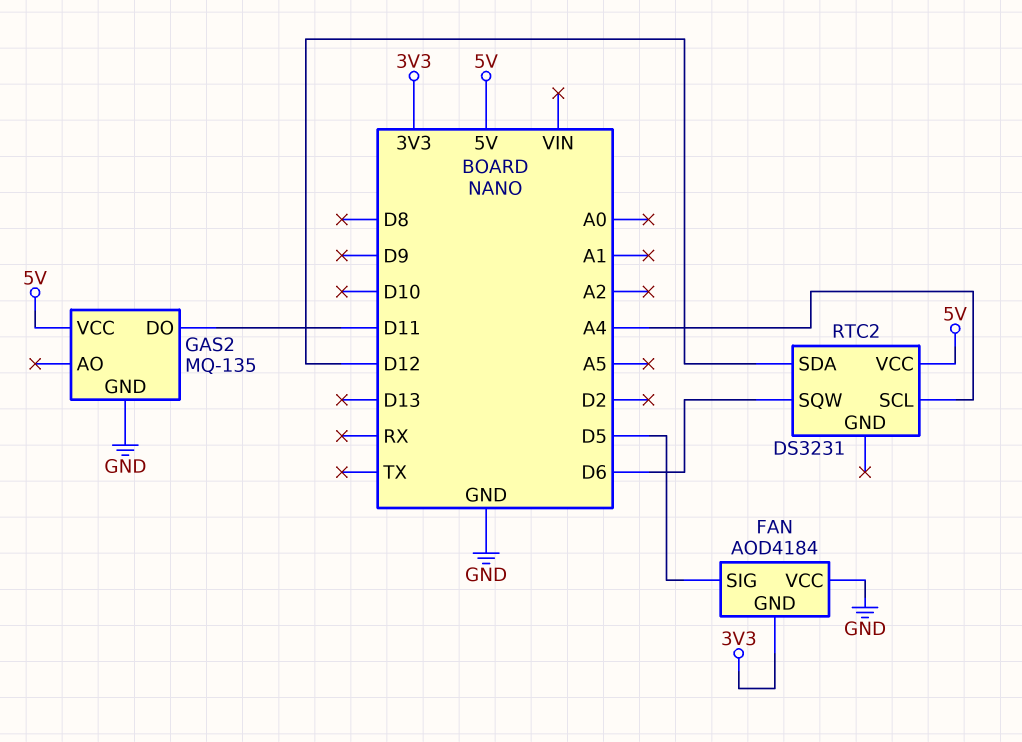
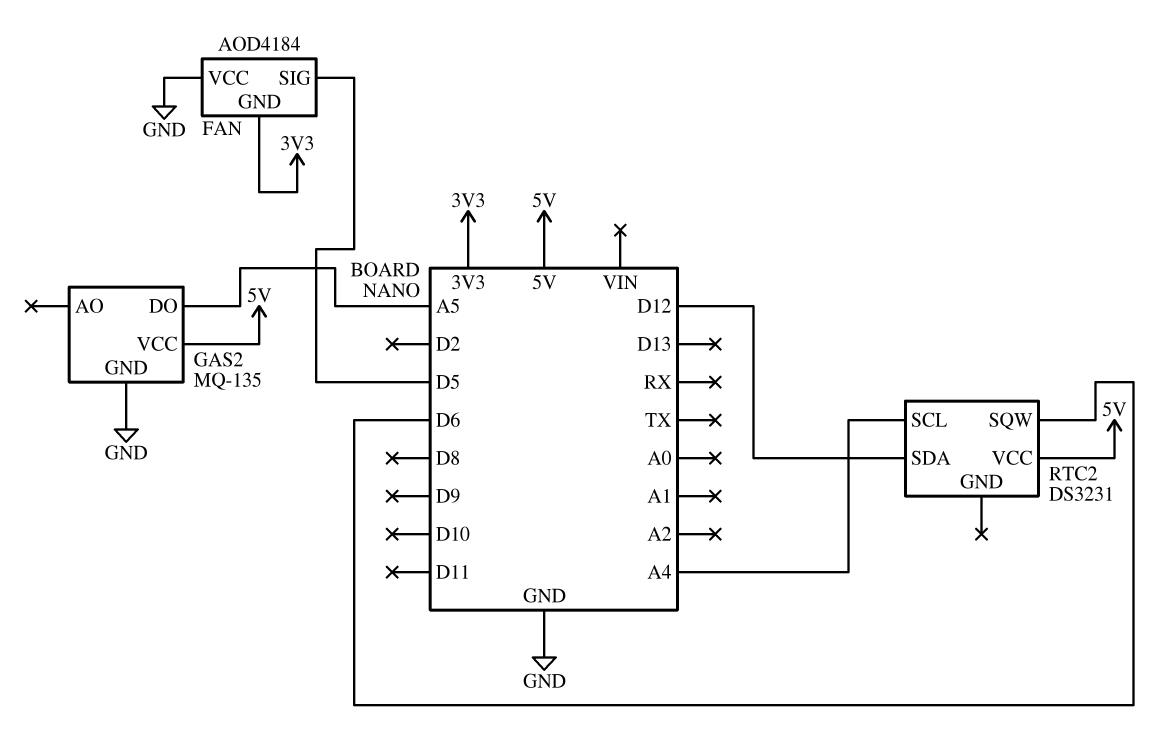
GAS2 pin DO: D11 -> A5

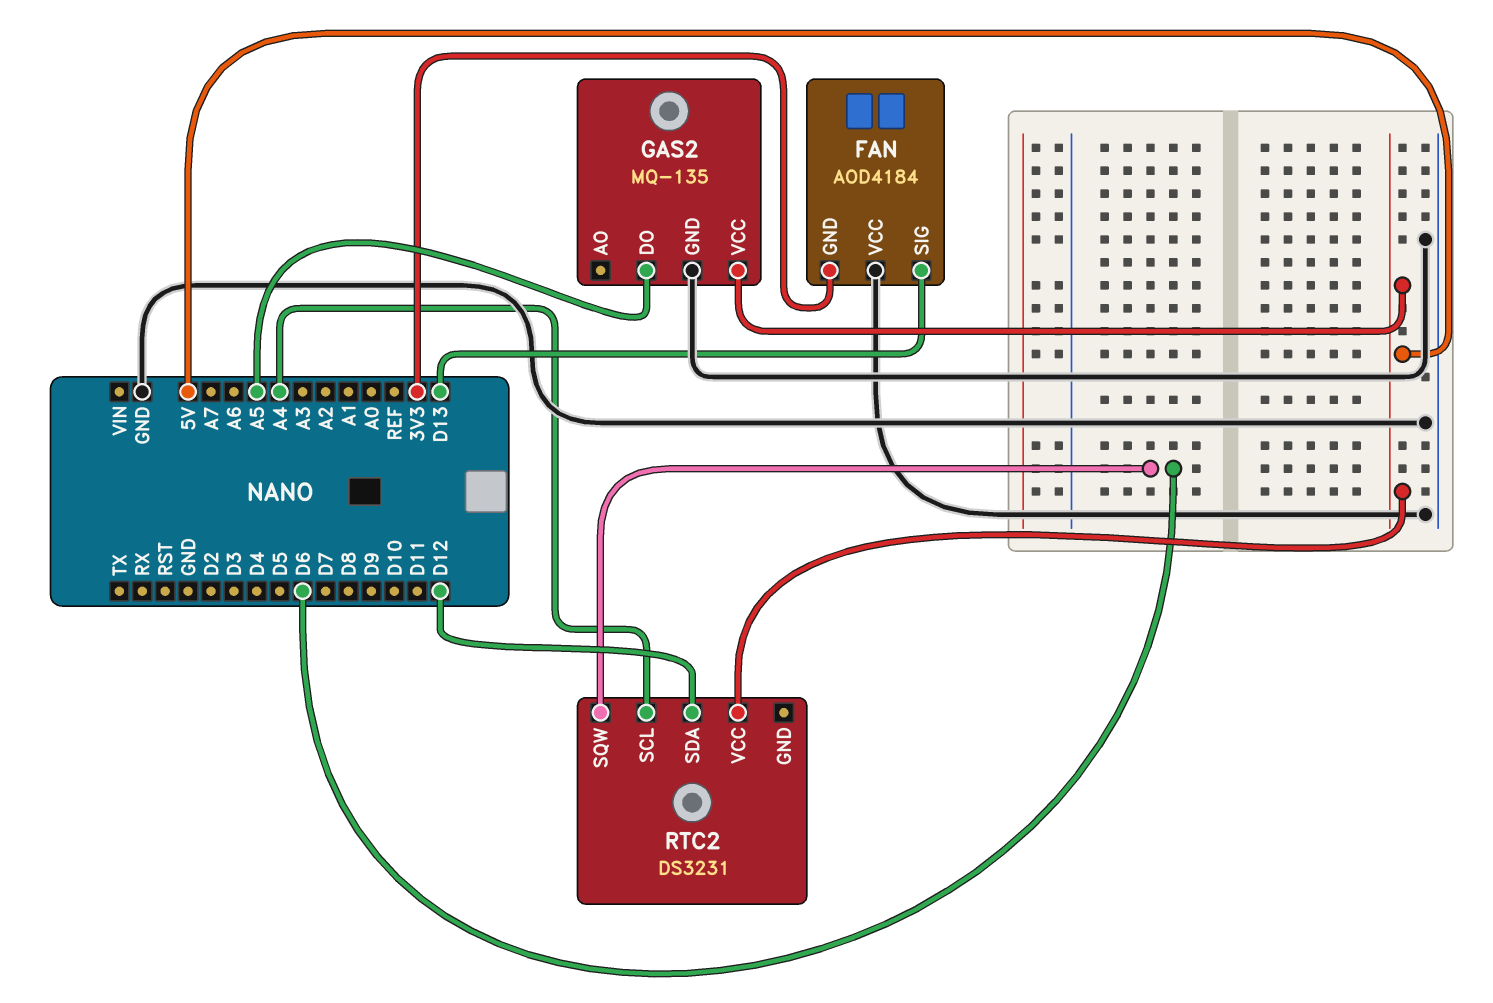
FAN pin SIG: D5 -> D13

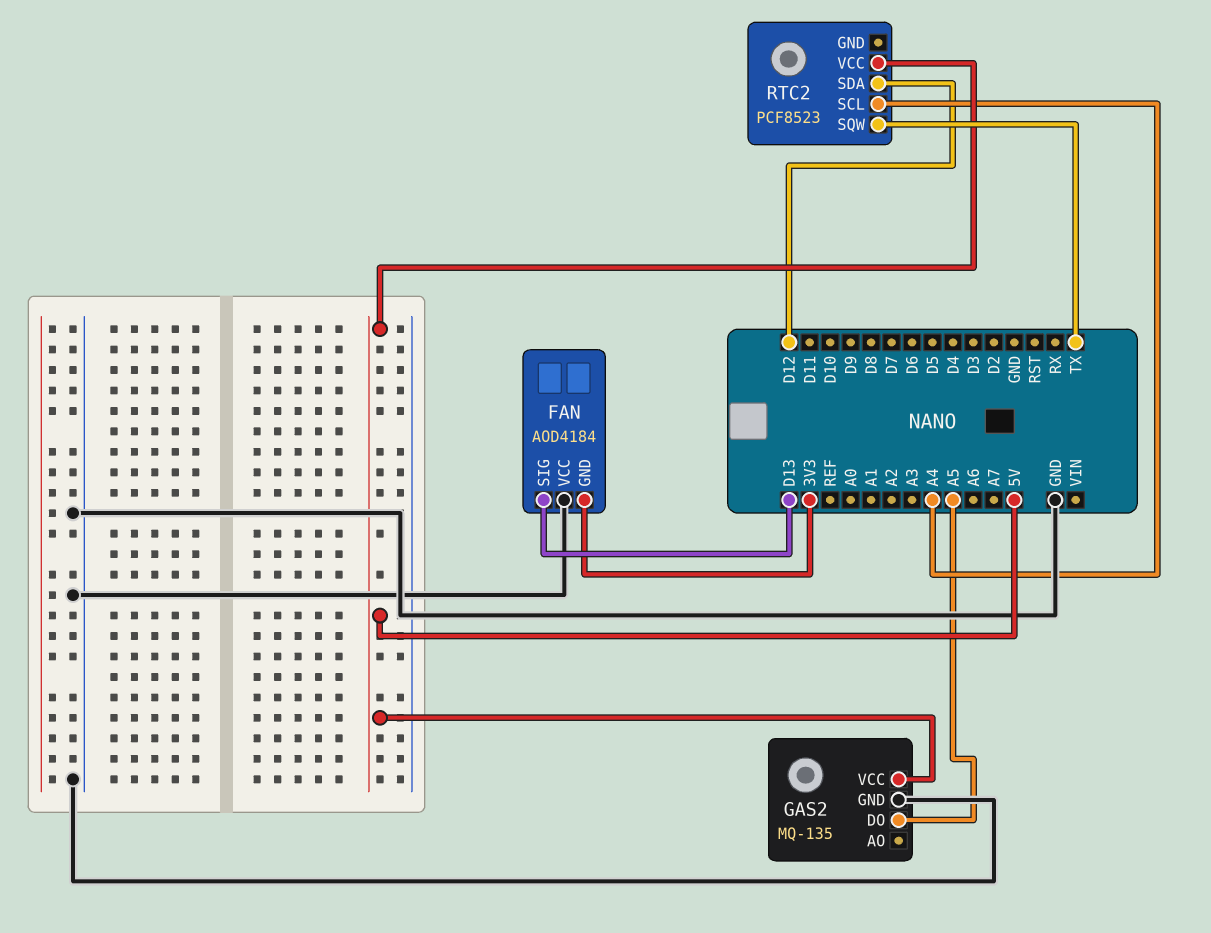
RTC2: DS3231 -> PCF8523
RTC2 pin SQW: D6 -> TX

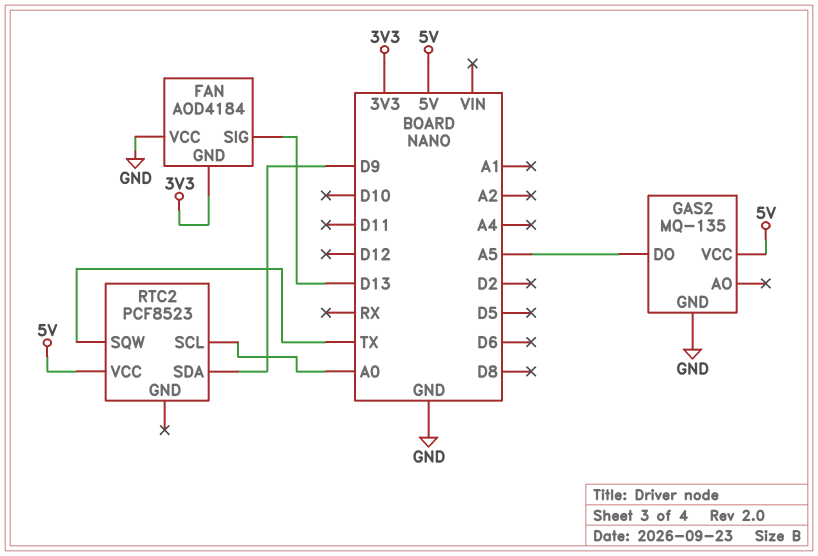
RTC2 pin SCL: A4 -> A0
RTC2 pin SDA: D12 -> D9

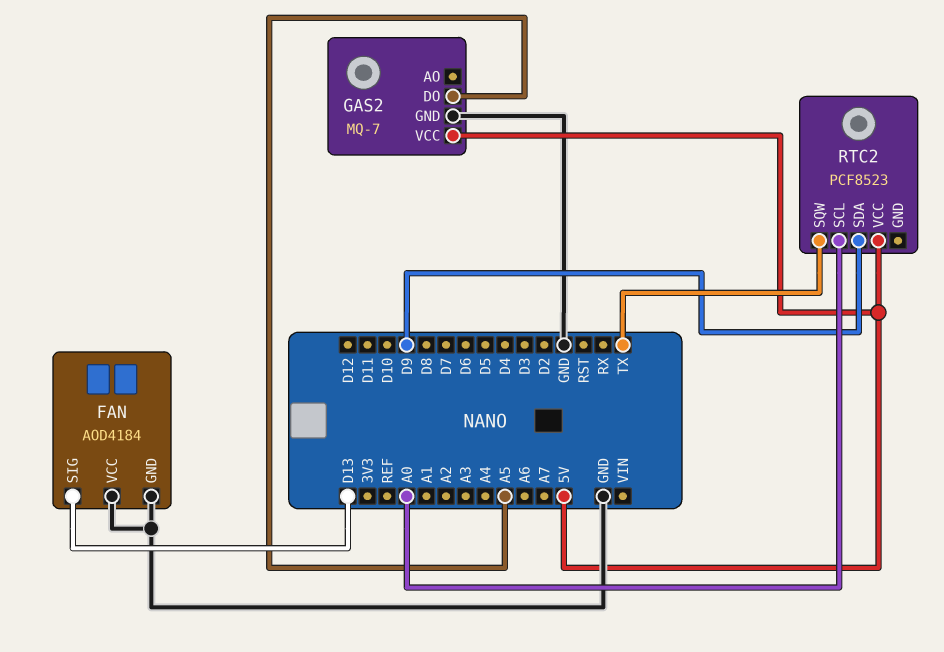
FAN pin GND: 3V3 -> GND
GAS2: MQ-135 -> MQ-7

